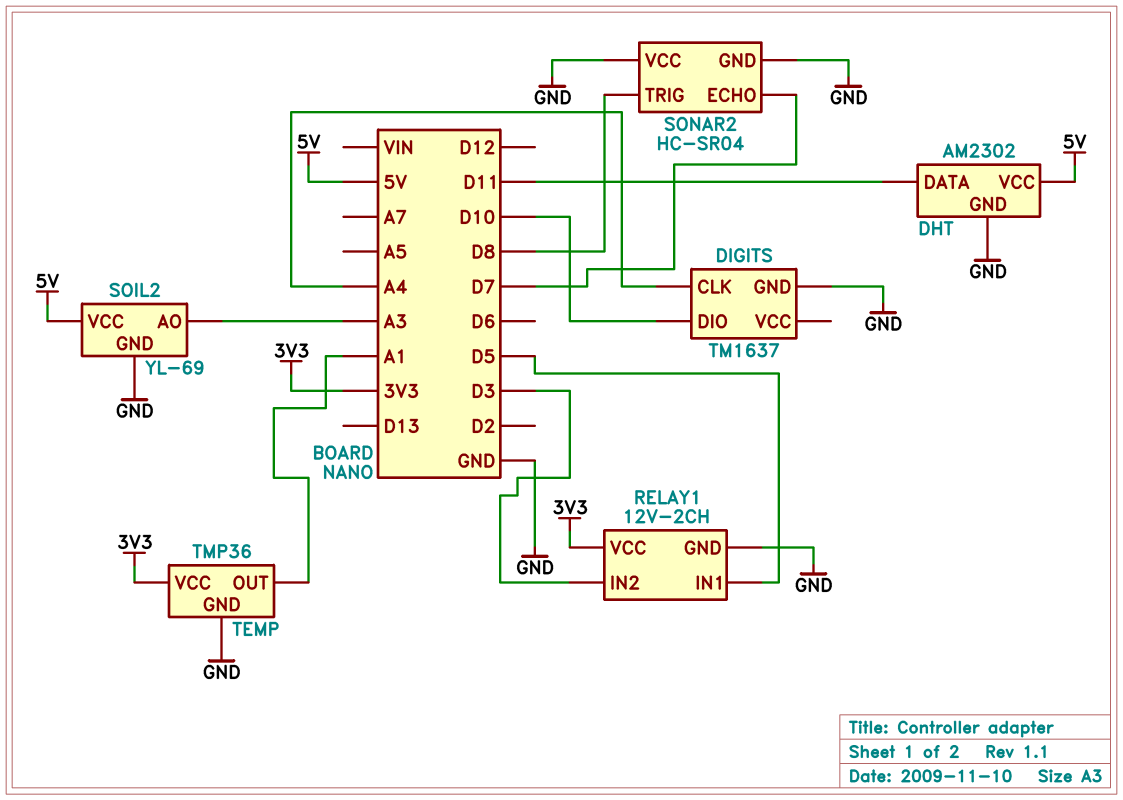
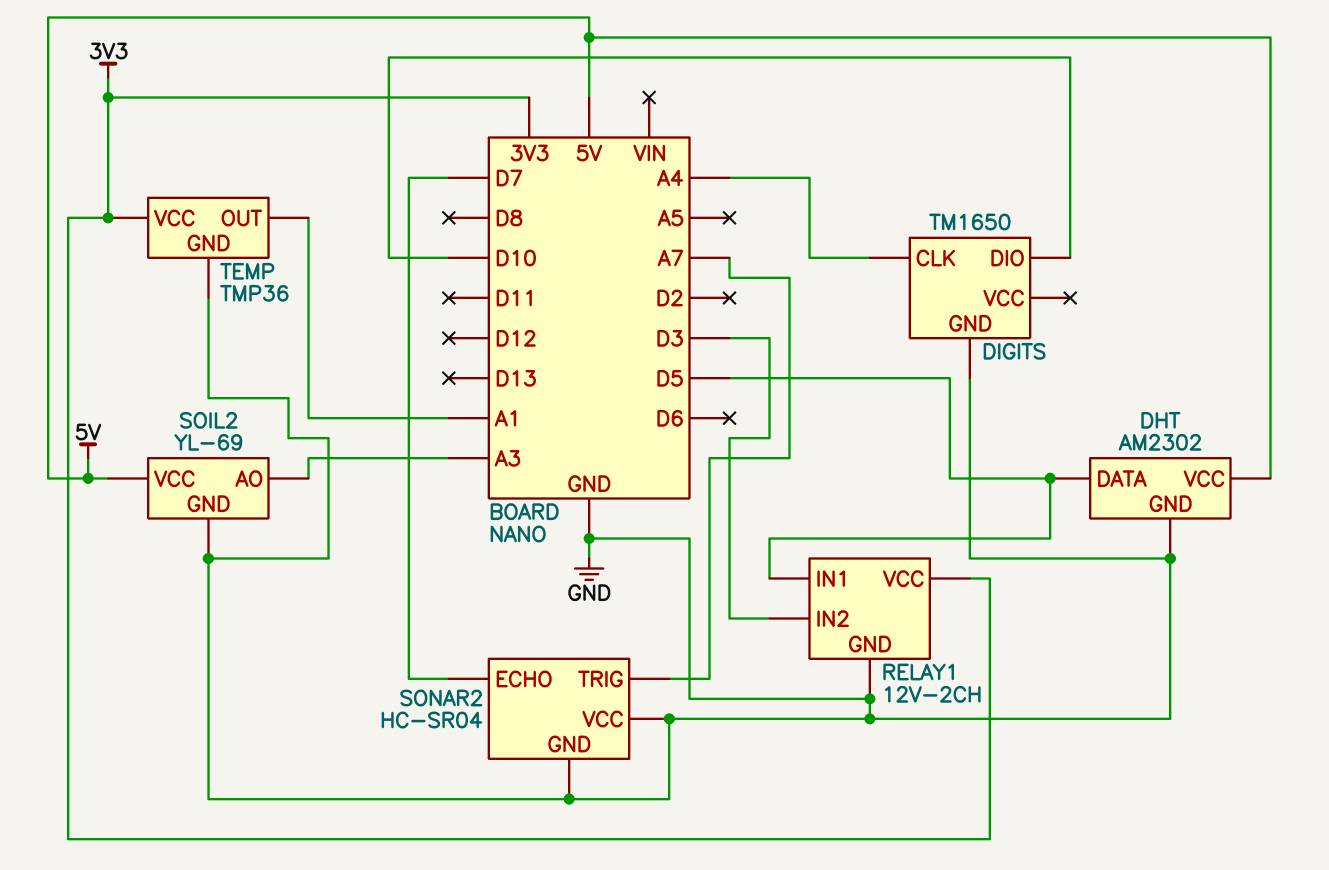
DHT pin DATA: D11 -> D5
DIGITS: TM1637 -> TM1650
SONAR2 pin TRIG: D8 -> A7

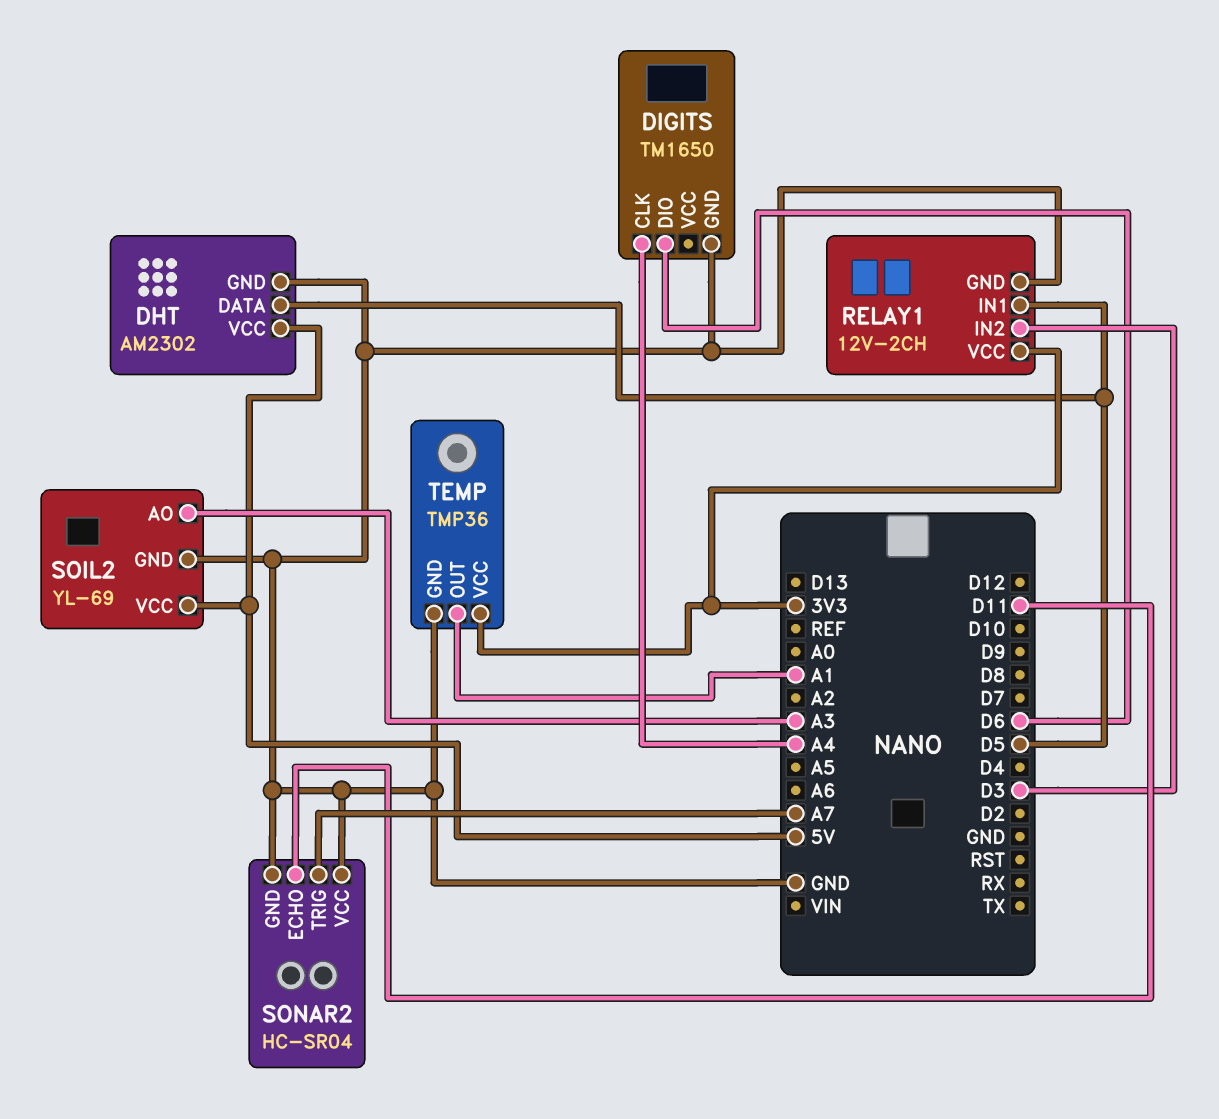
DIGITS pin DIO: D10 -> D6
SONAR2 pin ECHO: D7 -> D11

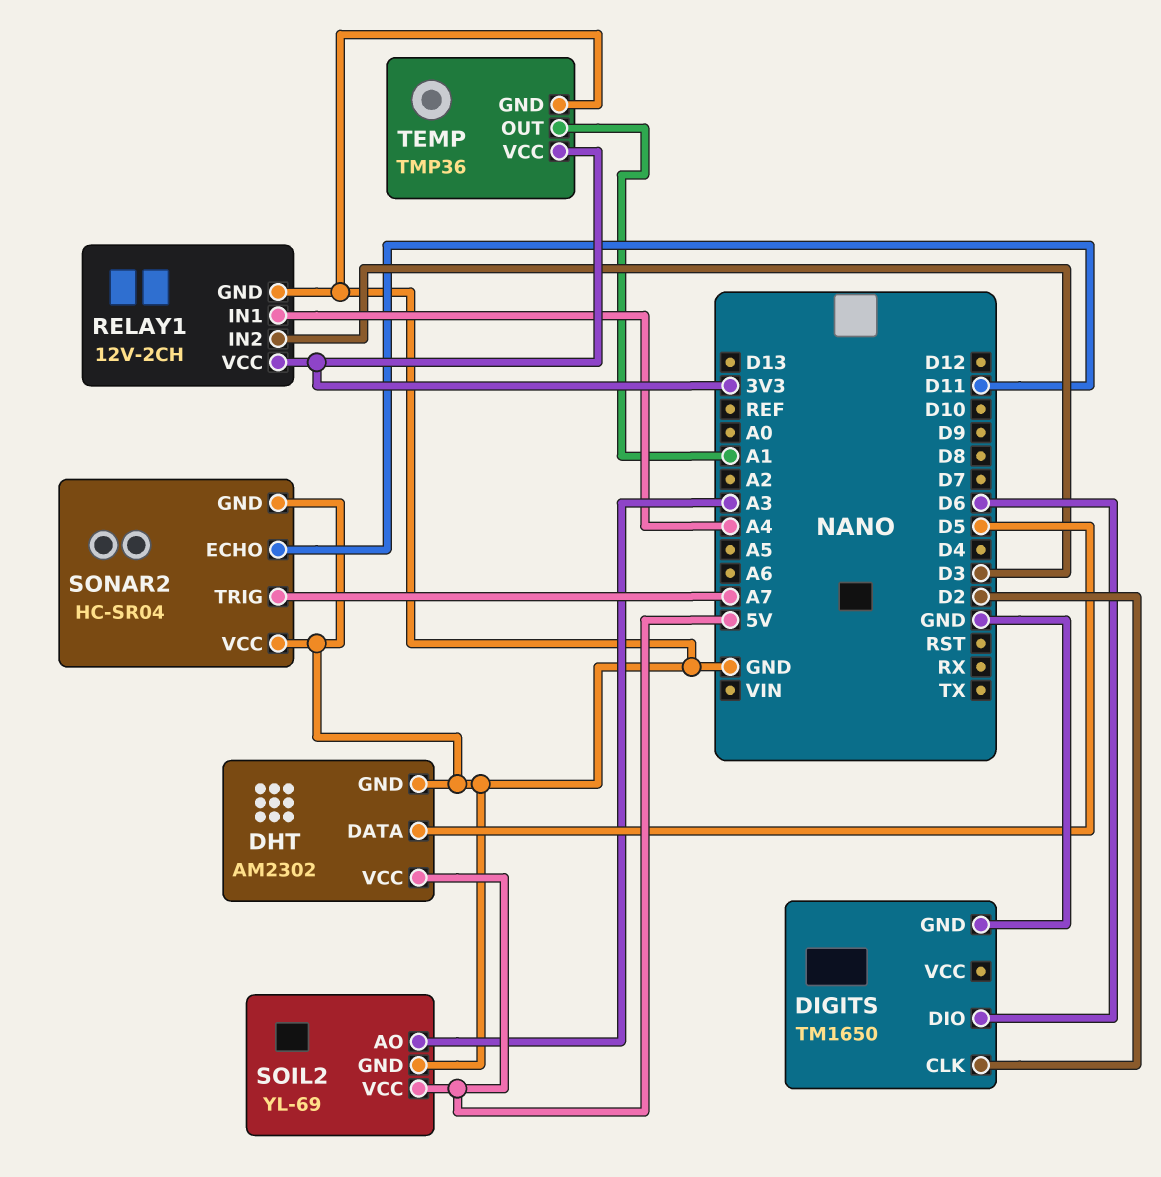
DIGITS pin CLK: A4 -> D2
RELAY1 pin IN1: D5 -> A4

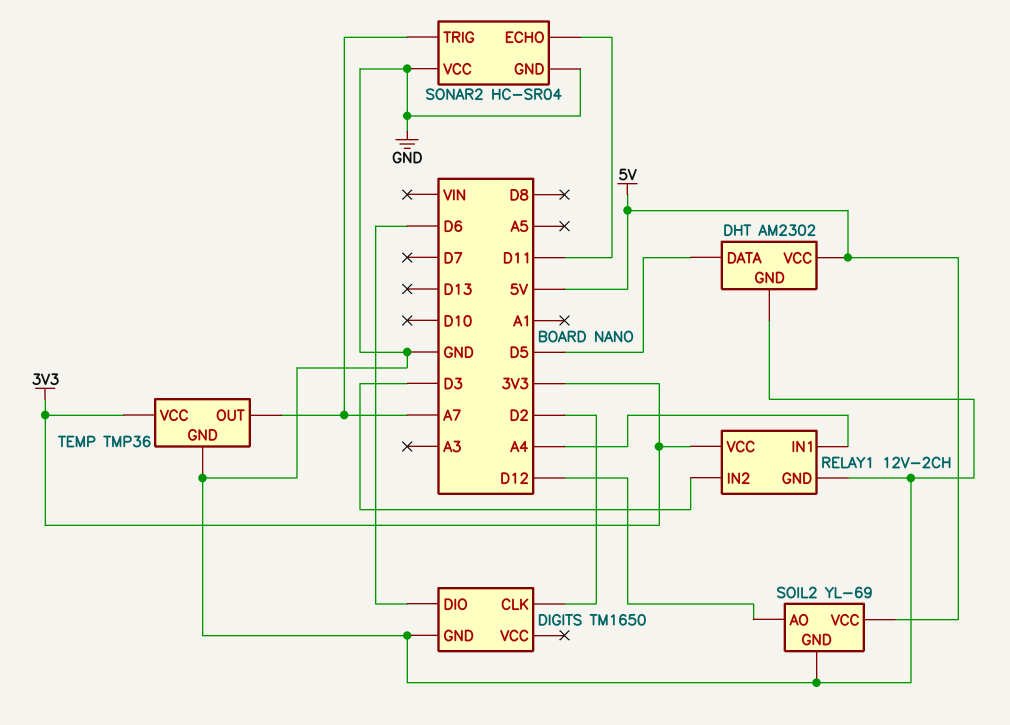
SOIL2 pin AO: A3 -> D12
TEMP pin OUT: A1 -> A7

